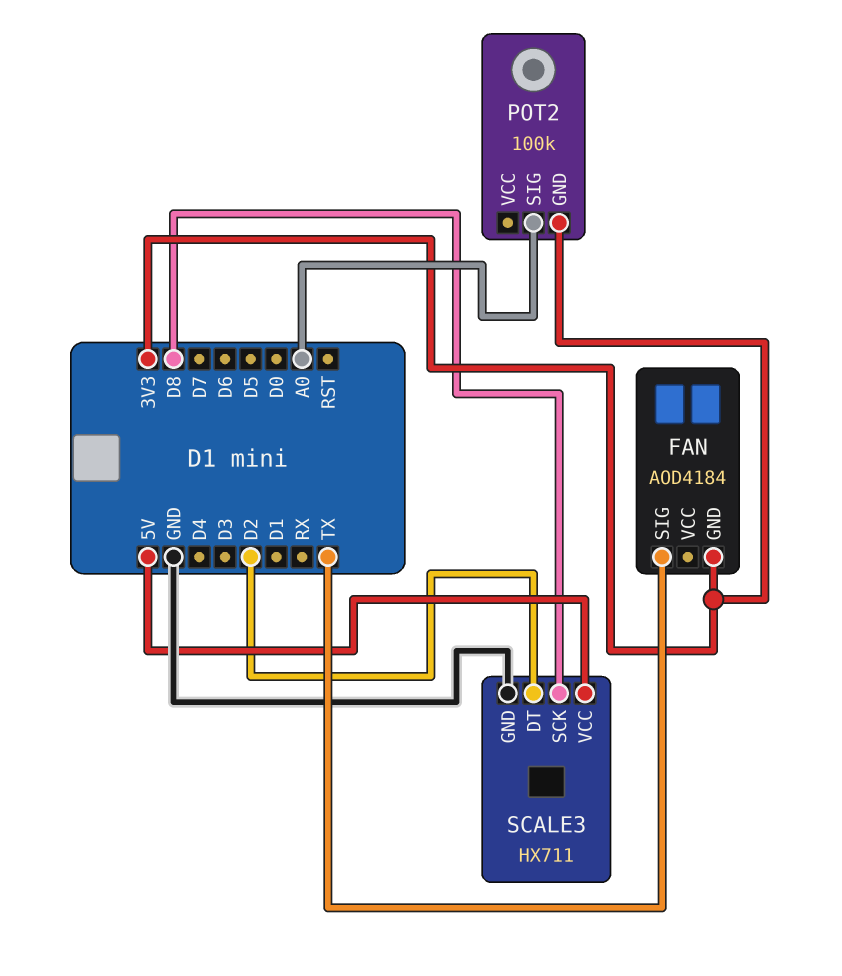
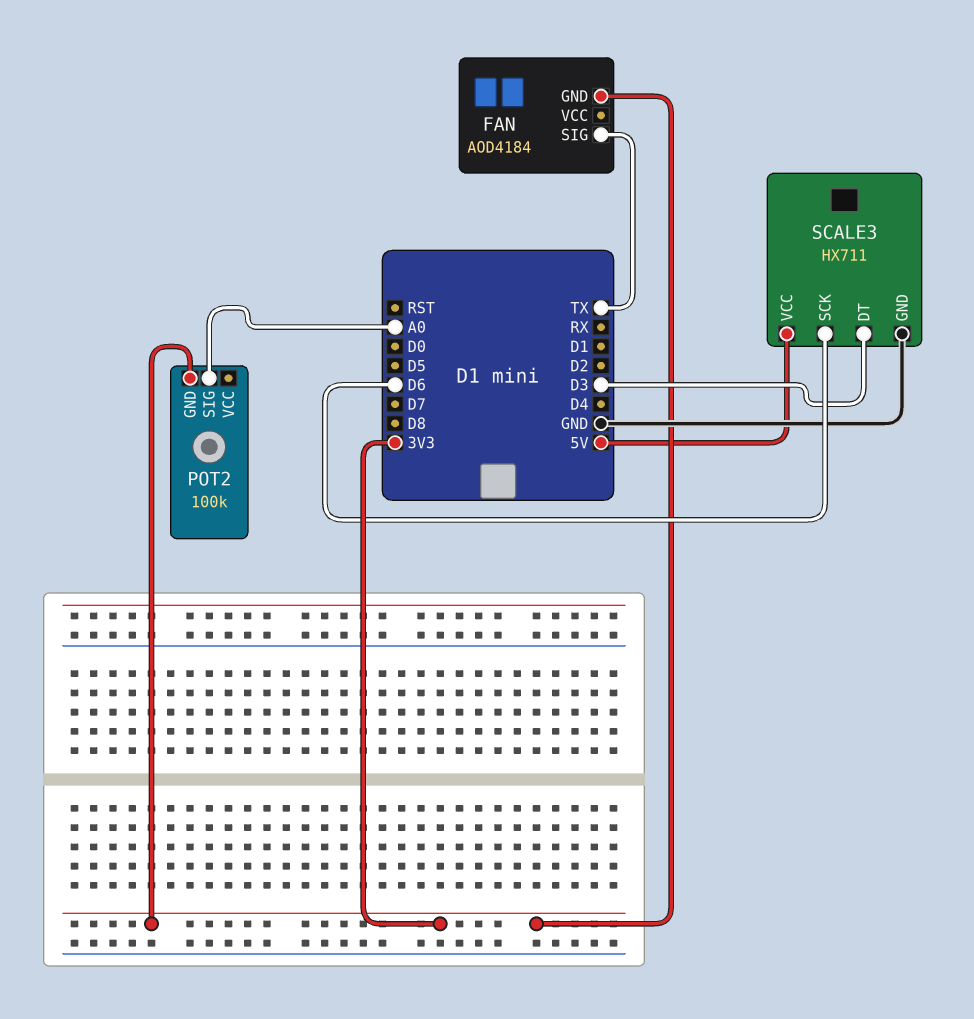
SCALE3 pin DT: D2 -> D3
SCALE3 pin SCK: D8 -> D6

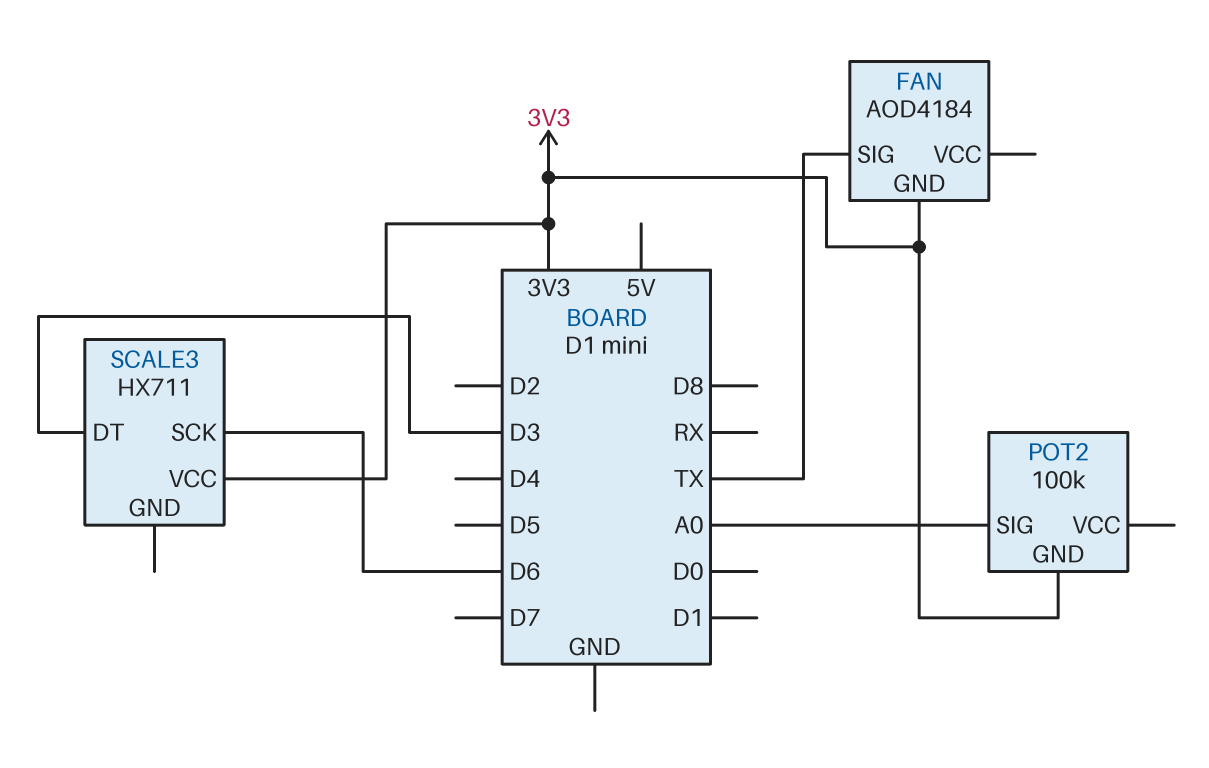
SCALE3 pin GND: GND -> none
SCALE3 pin VCC: 5V -> 3V3

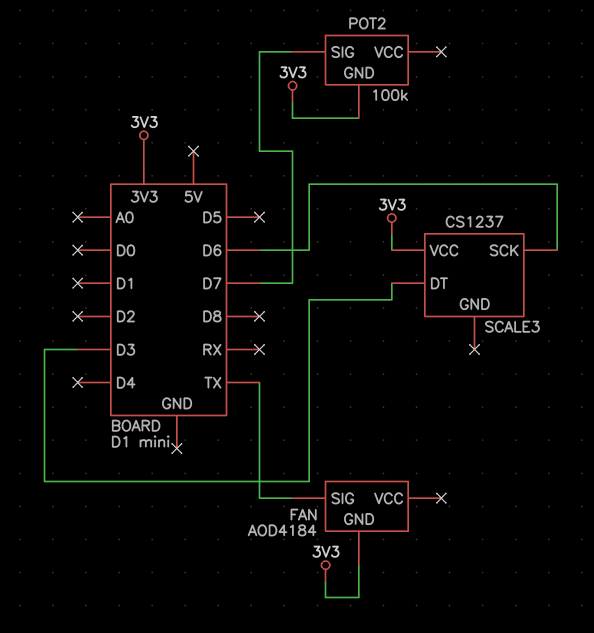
POT2 pin SIG: A0 -> D7
SCALE3: HX711 -> CS1237

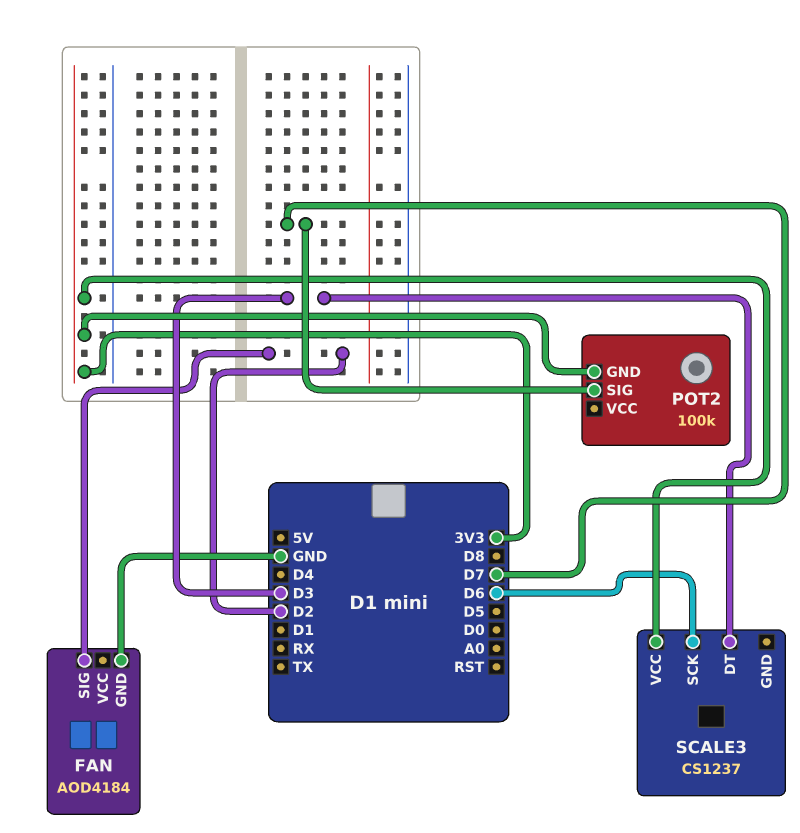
FAN pin GND: 3V3 -> GND
FAN pin SIG: TX -> D2

